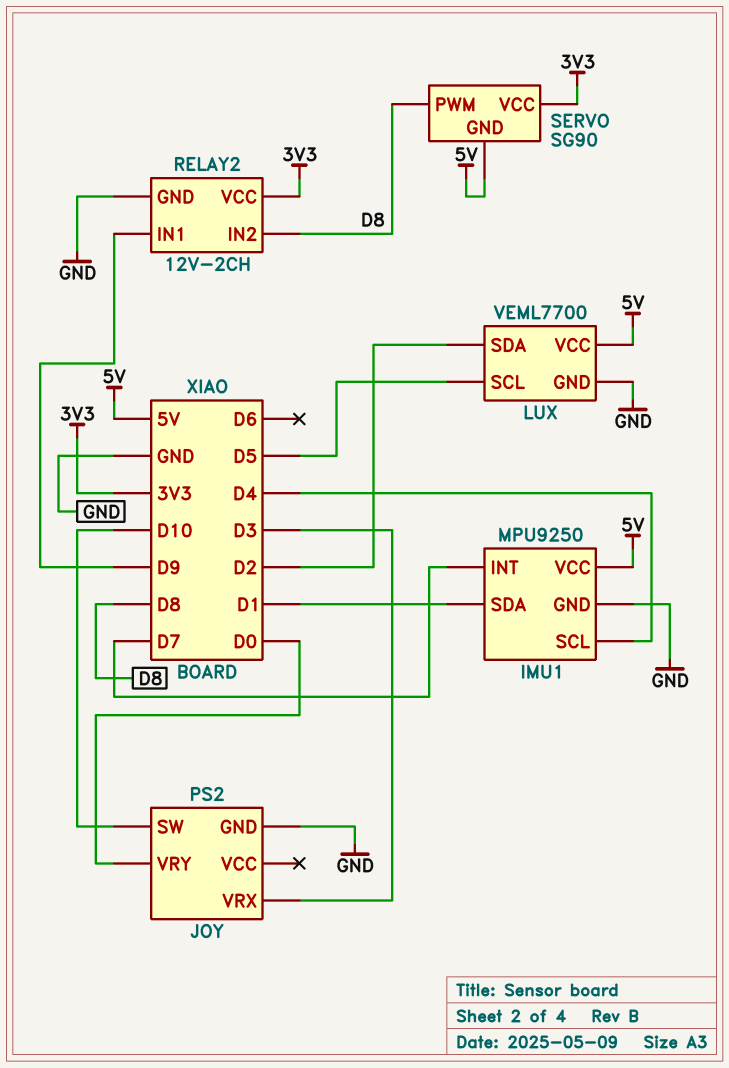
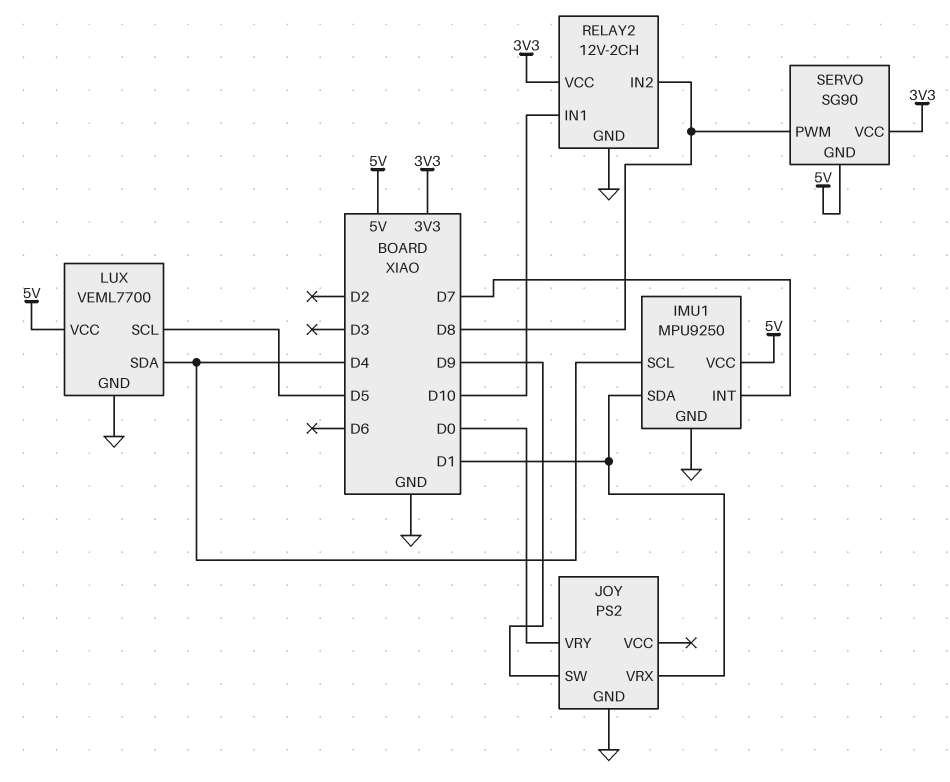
JOY pin SW: D10 -> D9
JOY pin VRX: D3 -> D1
LUX pin SDA: D2 -> D4
RELAY2 pin IN1: D9 -> D10

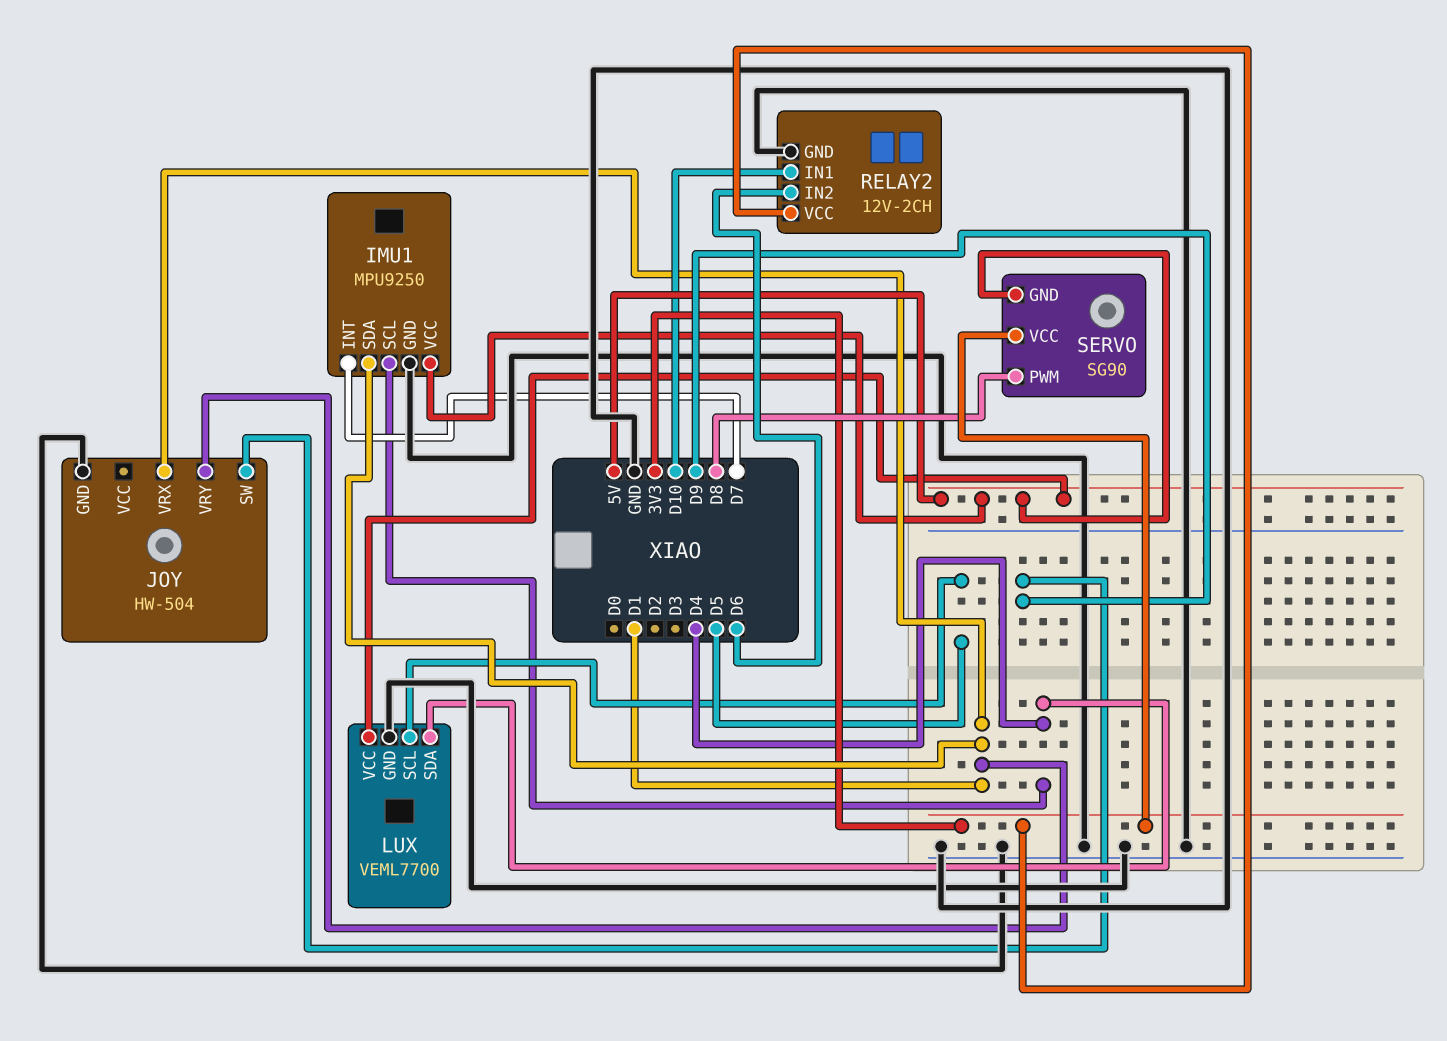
JOY: PS2 -> HW-504
JOY pin VRY: D0 -> D1
RELAY2 pin IN2: D8 -> D6

